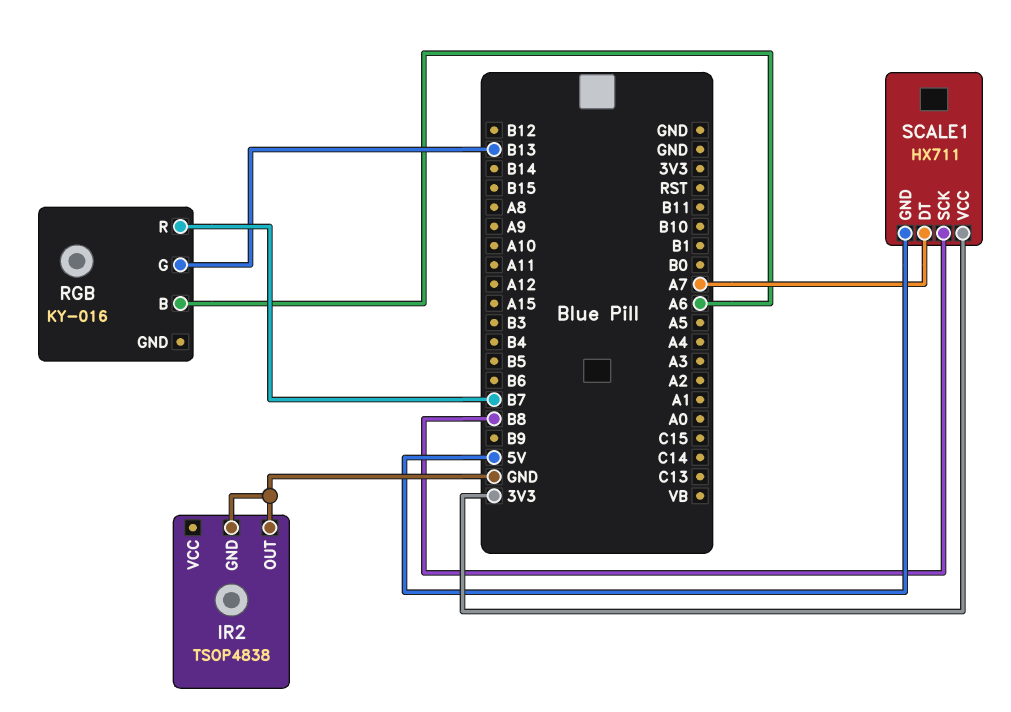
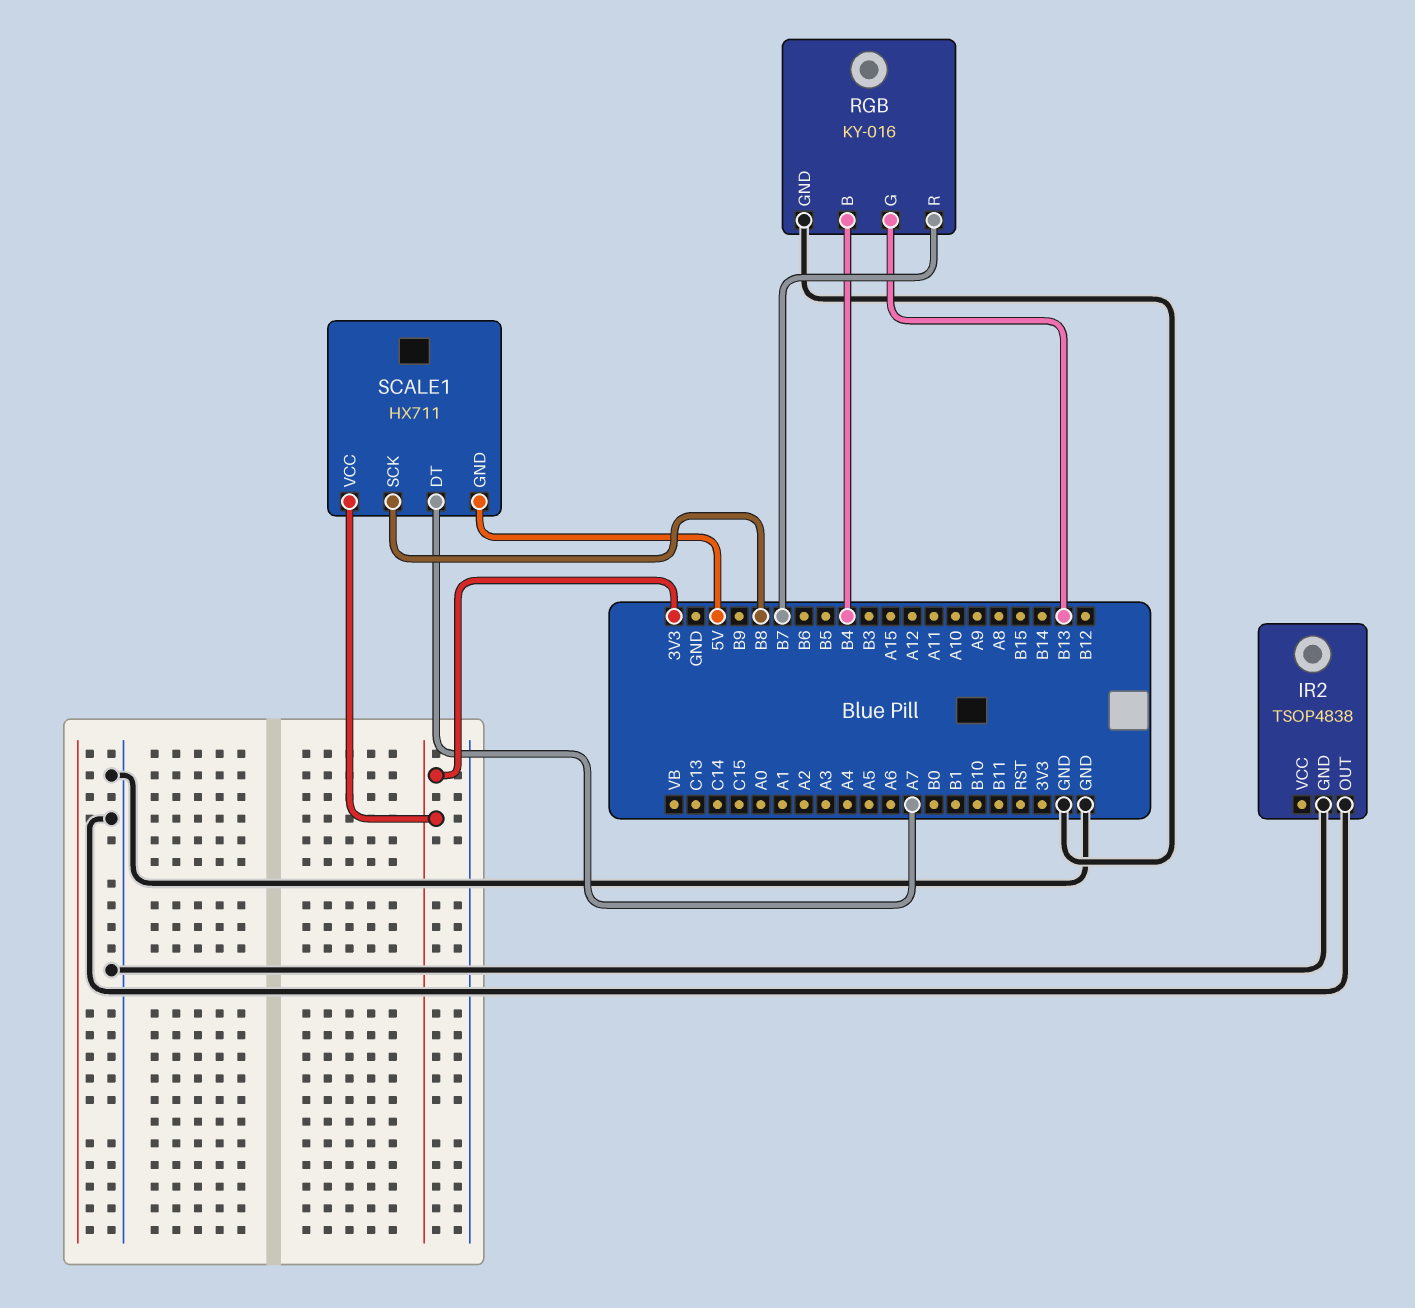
RGB pin B: A6 -> B4
RGB pin GND: none -> GND

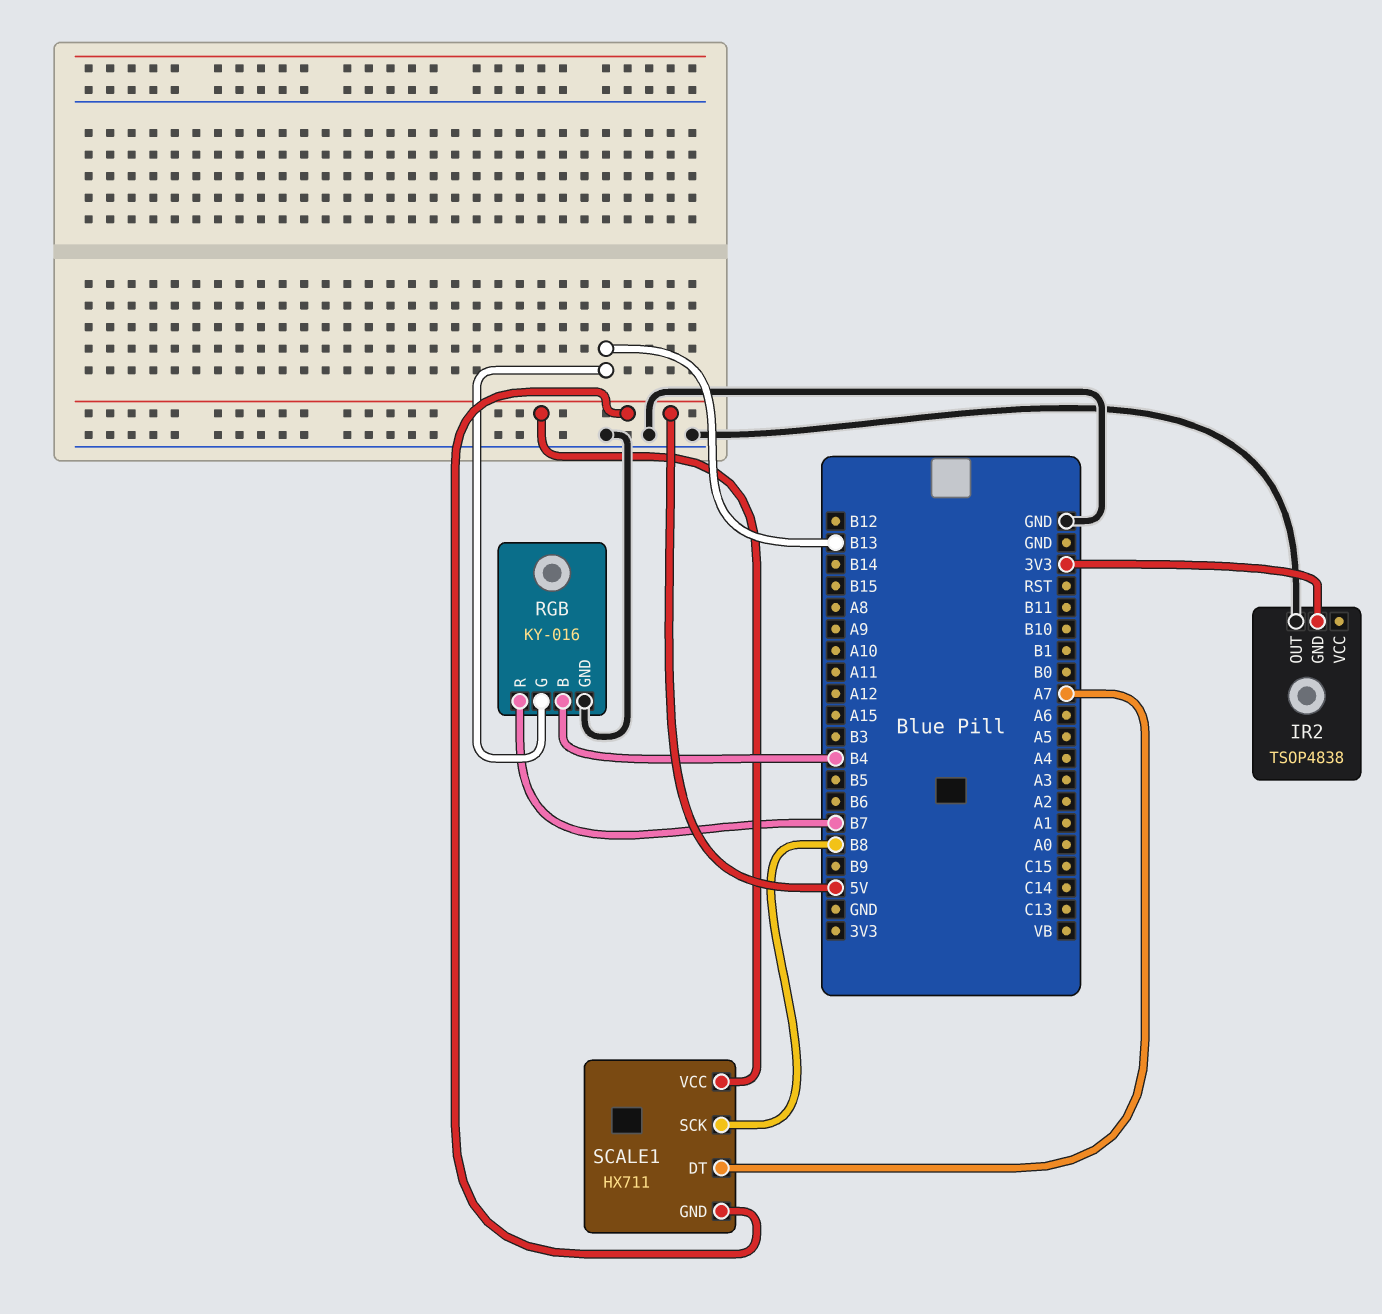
IR2 pin GND: GND -> 3V3
SCALE1 pin VCC: 3V3 -> 5V

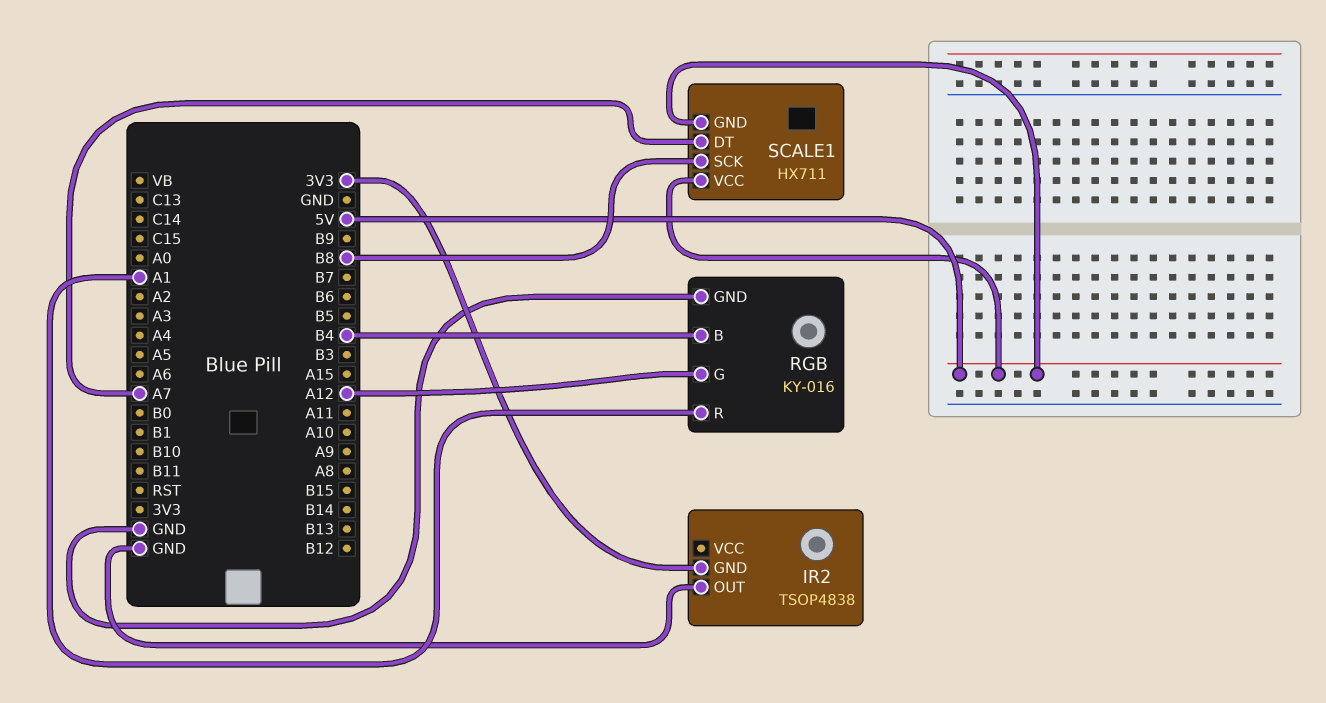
RGB pin G: B13 -> A12
RGB pin R: B7 -> A1

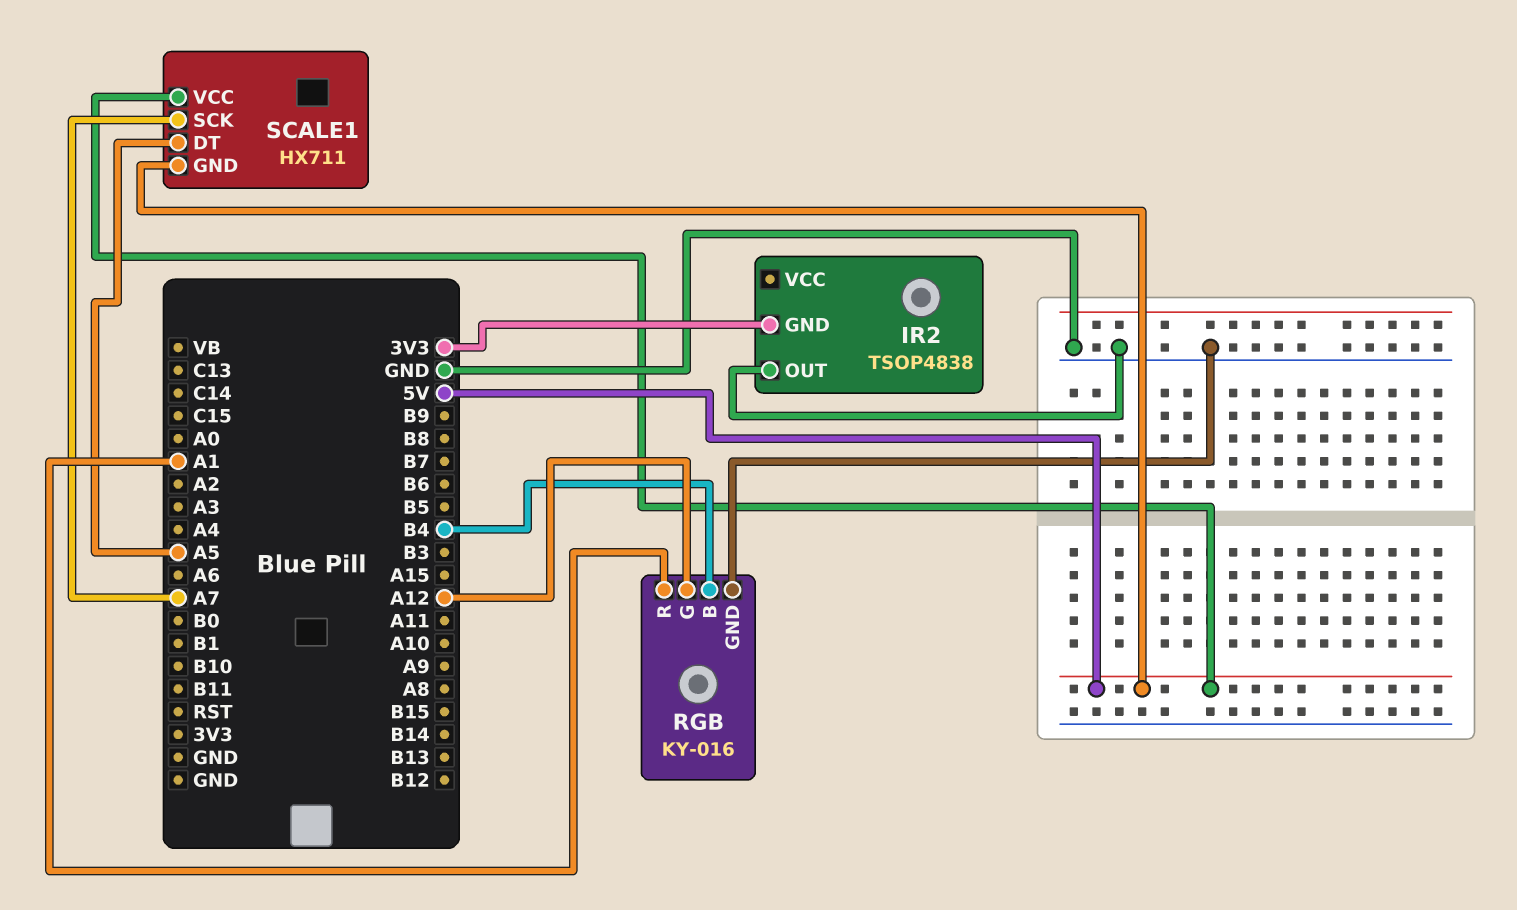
SCALE1 pin DT: A7 -> A5
SCALE1 pin SCK: B8 -> A7

